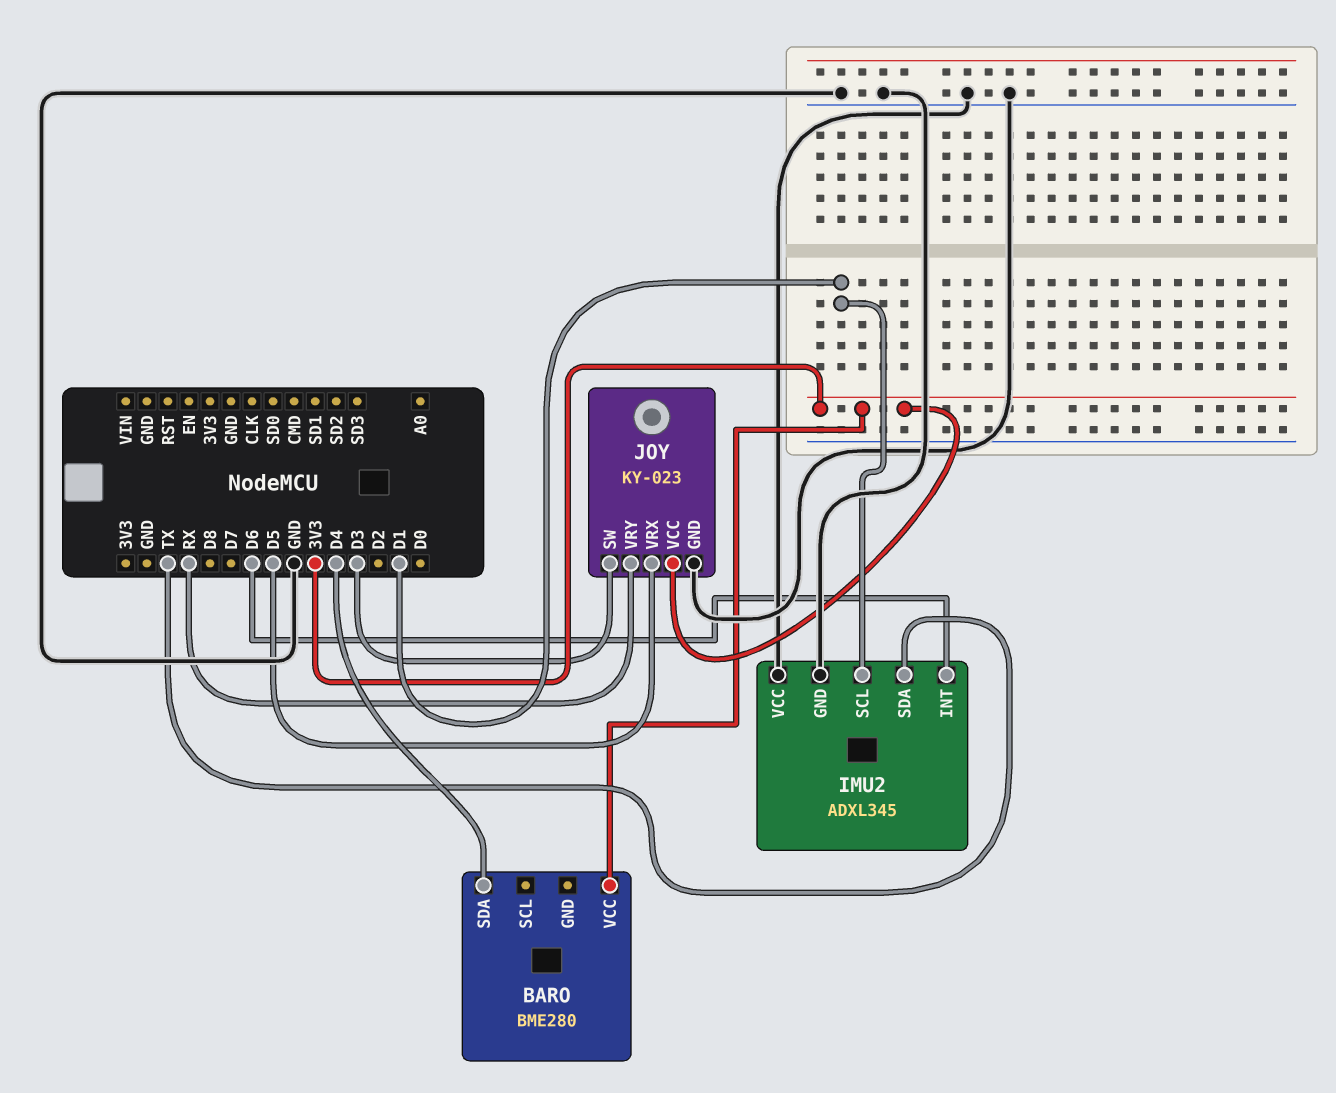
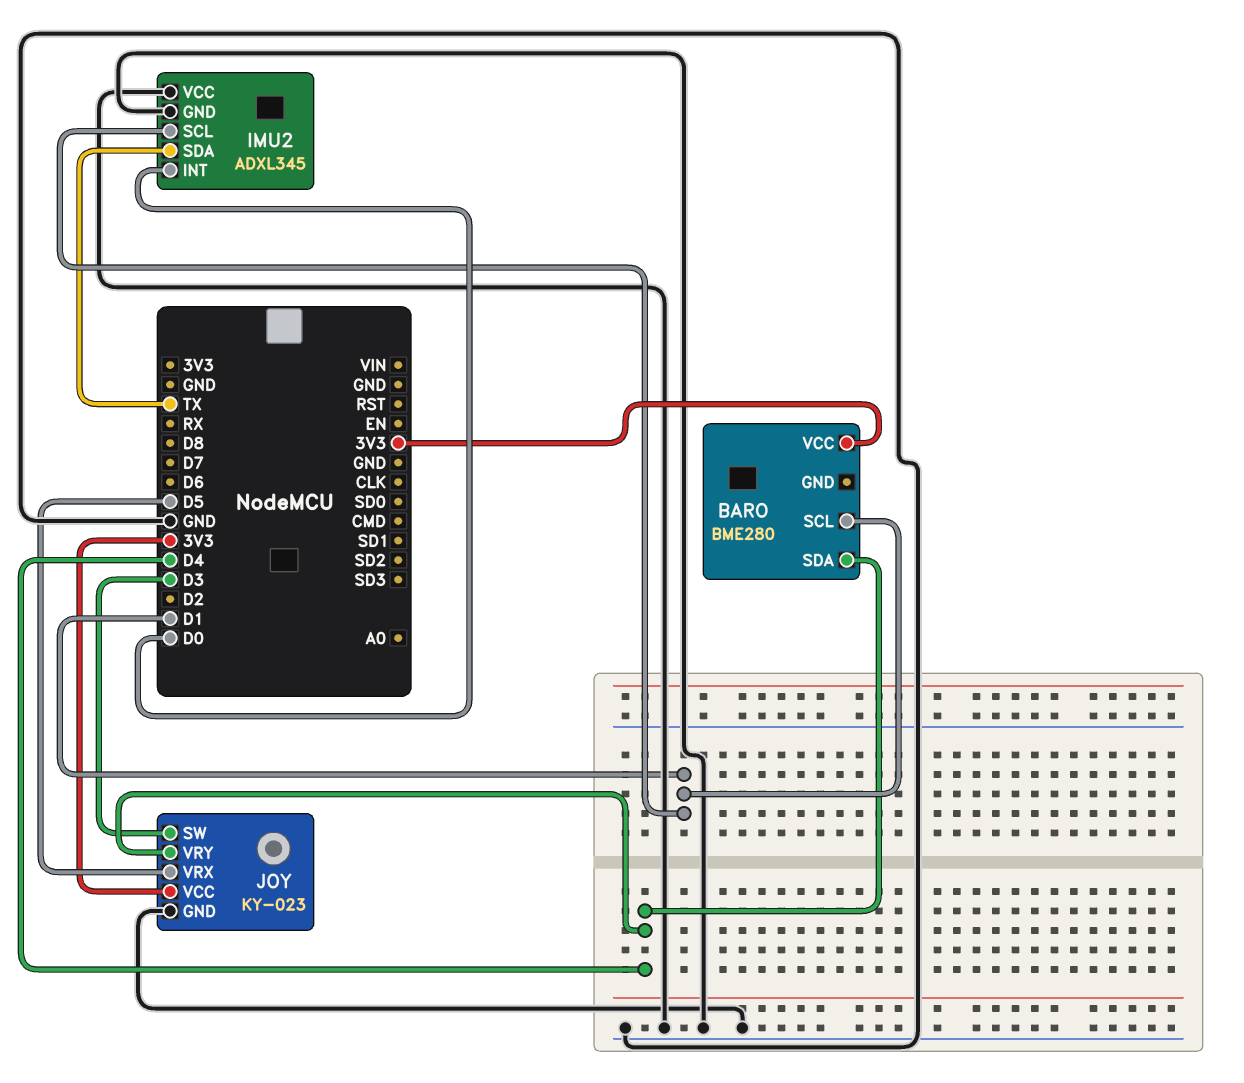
BARO pin SCL: none -> D1
IMU2 pin INT: D6 -> D0
JOY pin VRY: RX -> D4

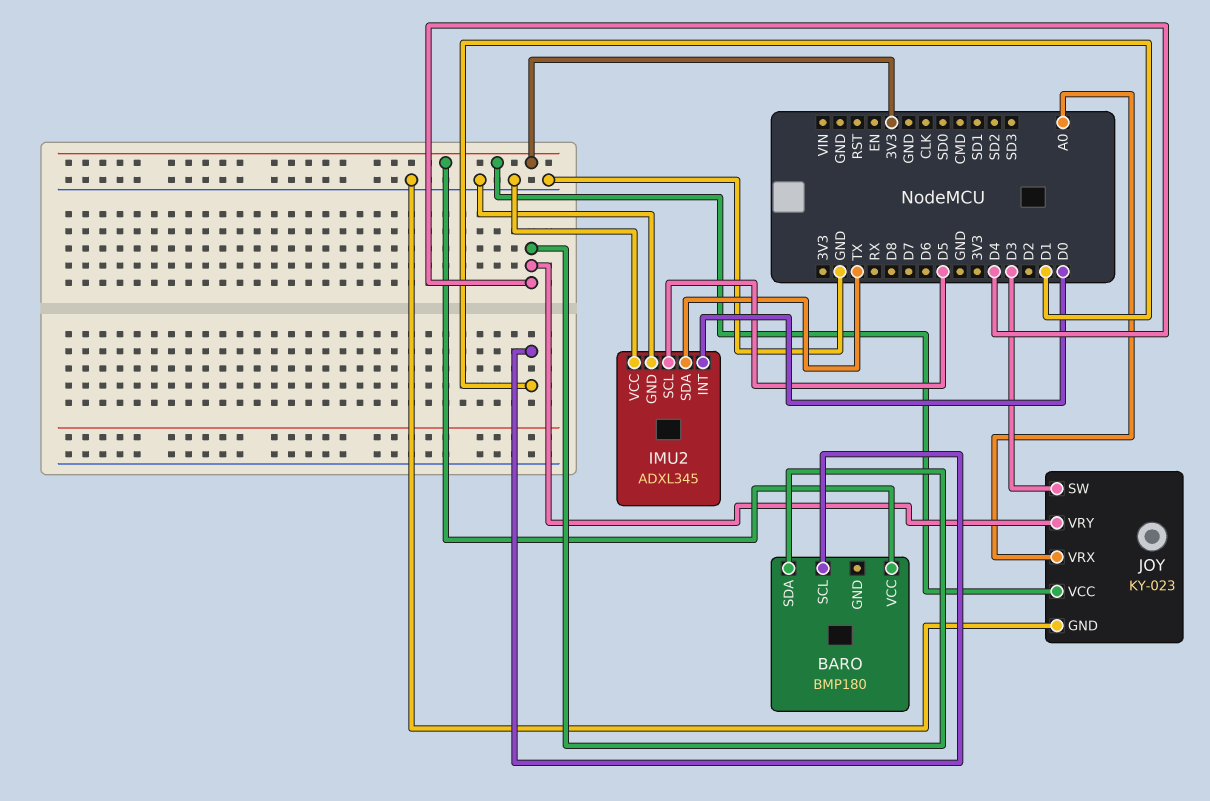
BARO: BME280 -> BMP180
IMU2 pin SCL: D1 -> D5
JOY pin VRX: D5 -> A0

